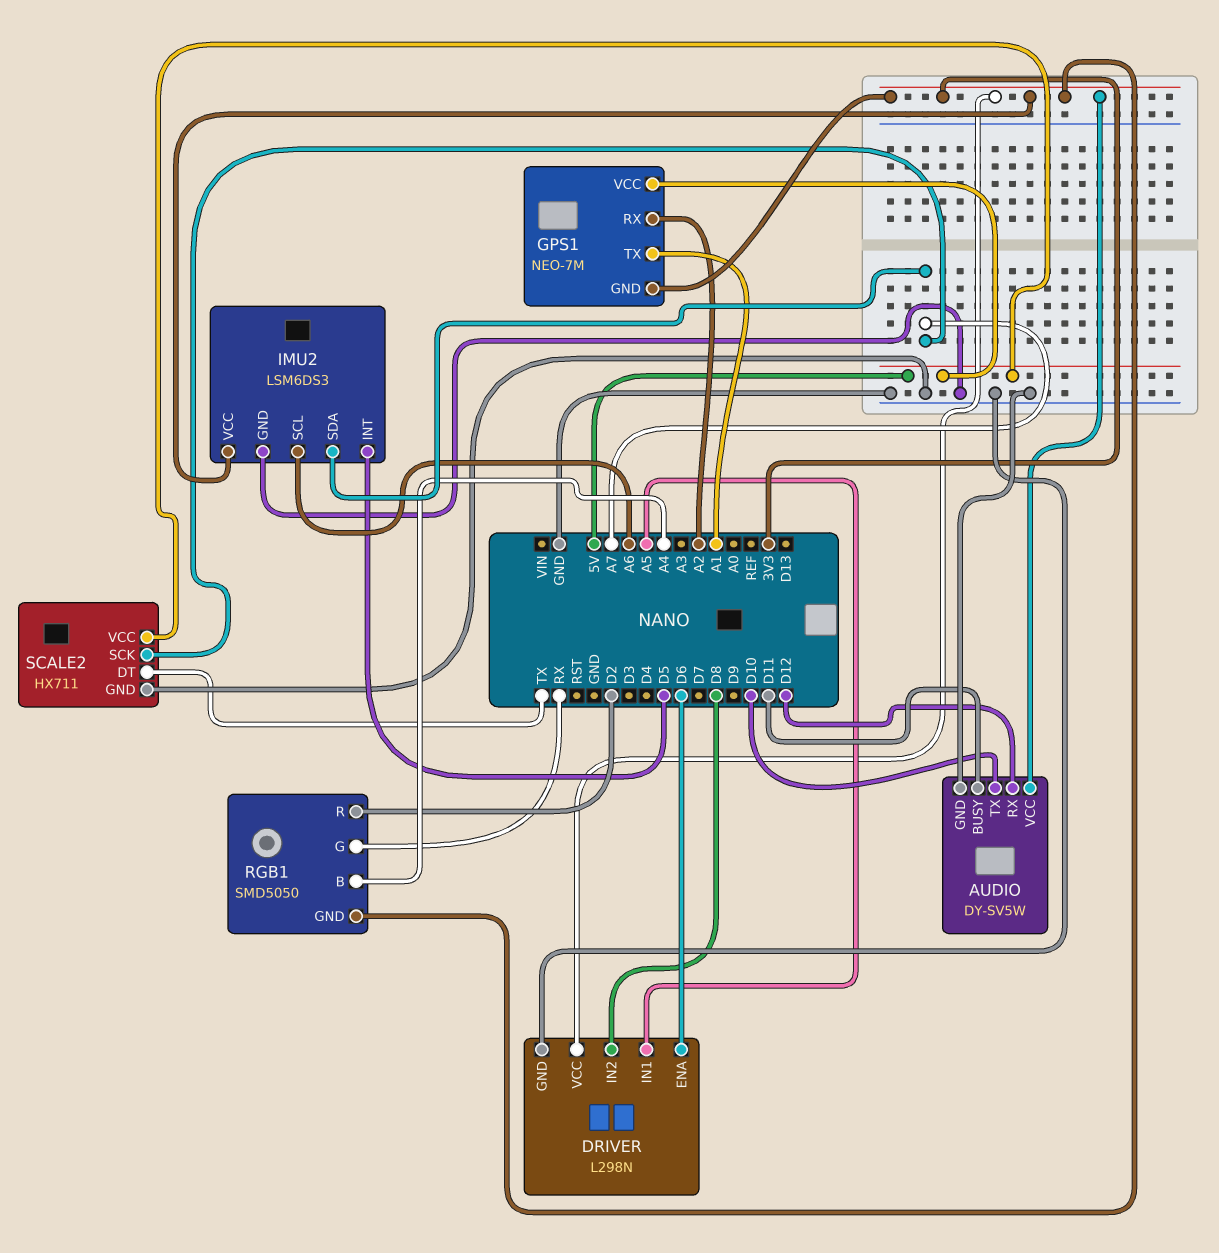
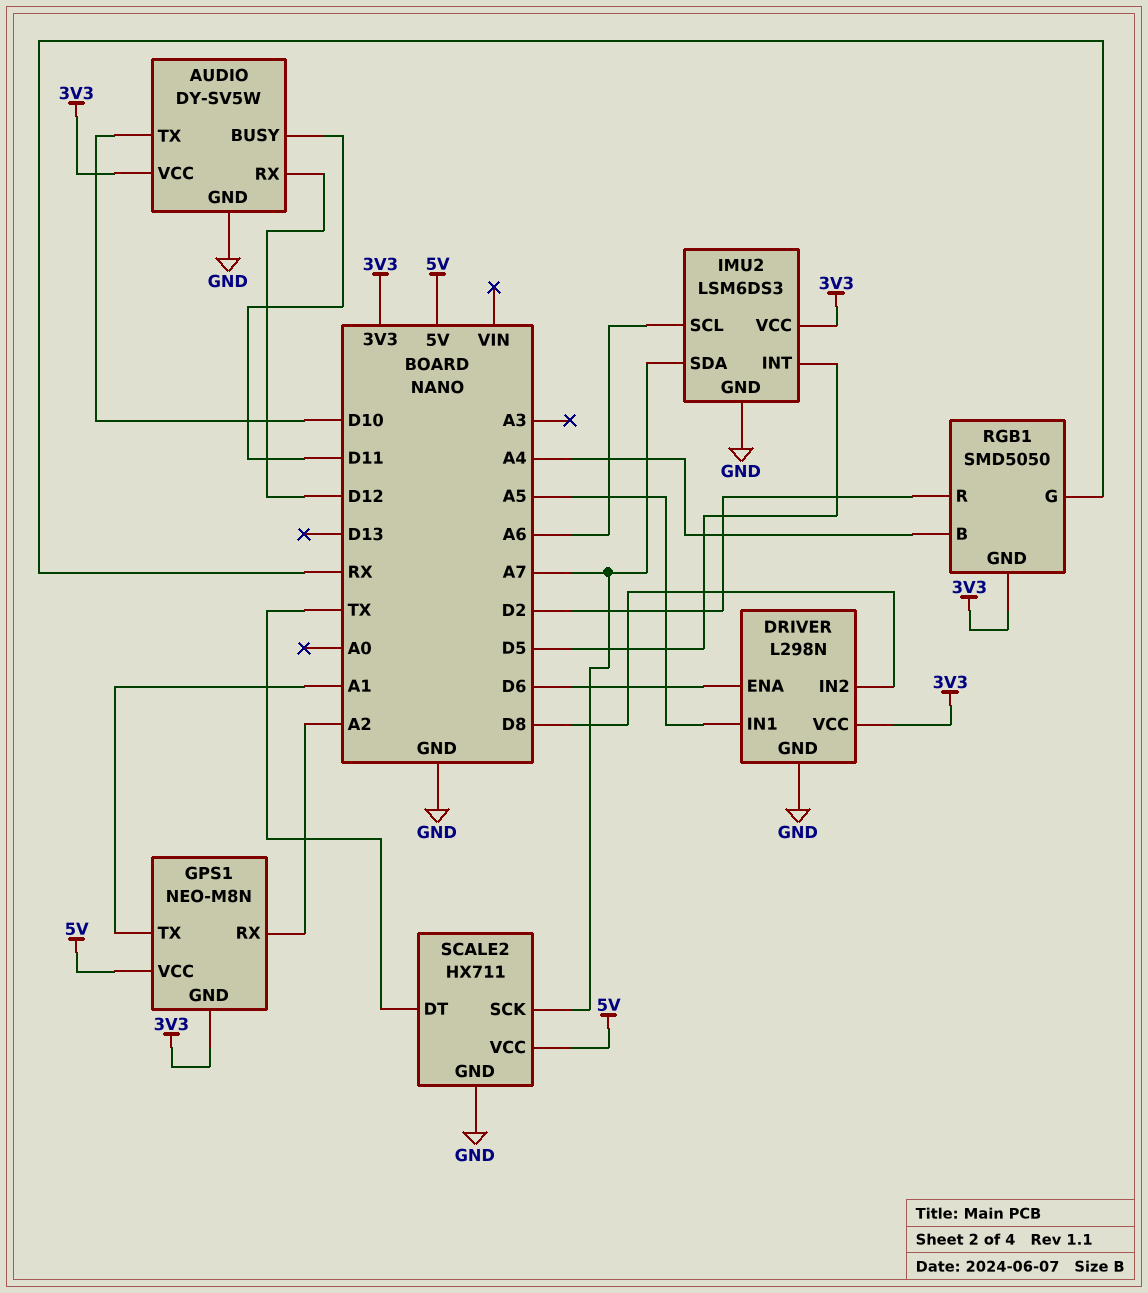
GPS1: NEO-7M -> NEO-M8N

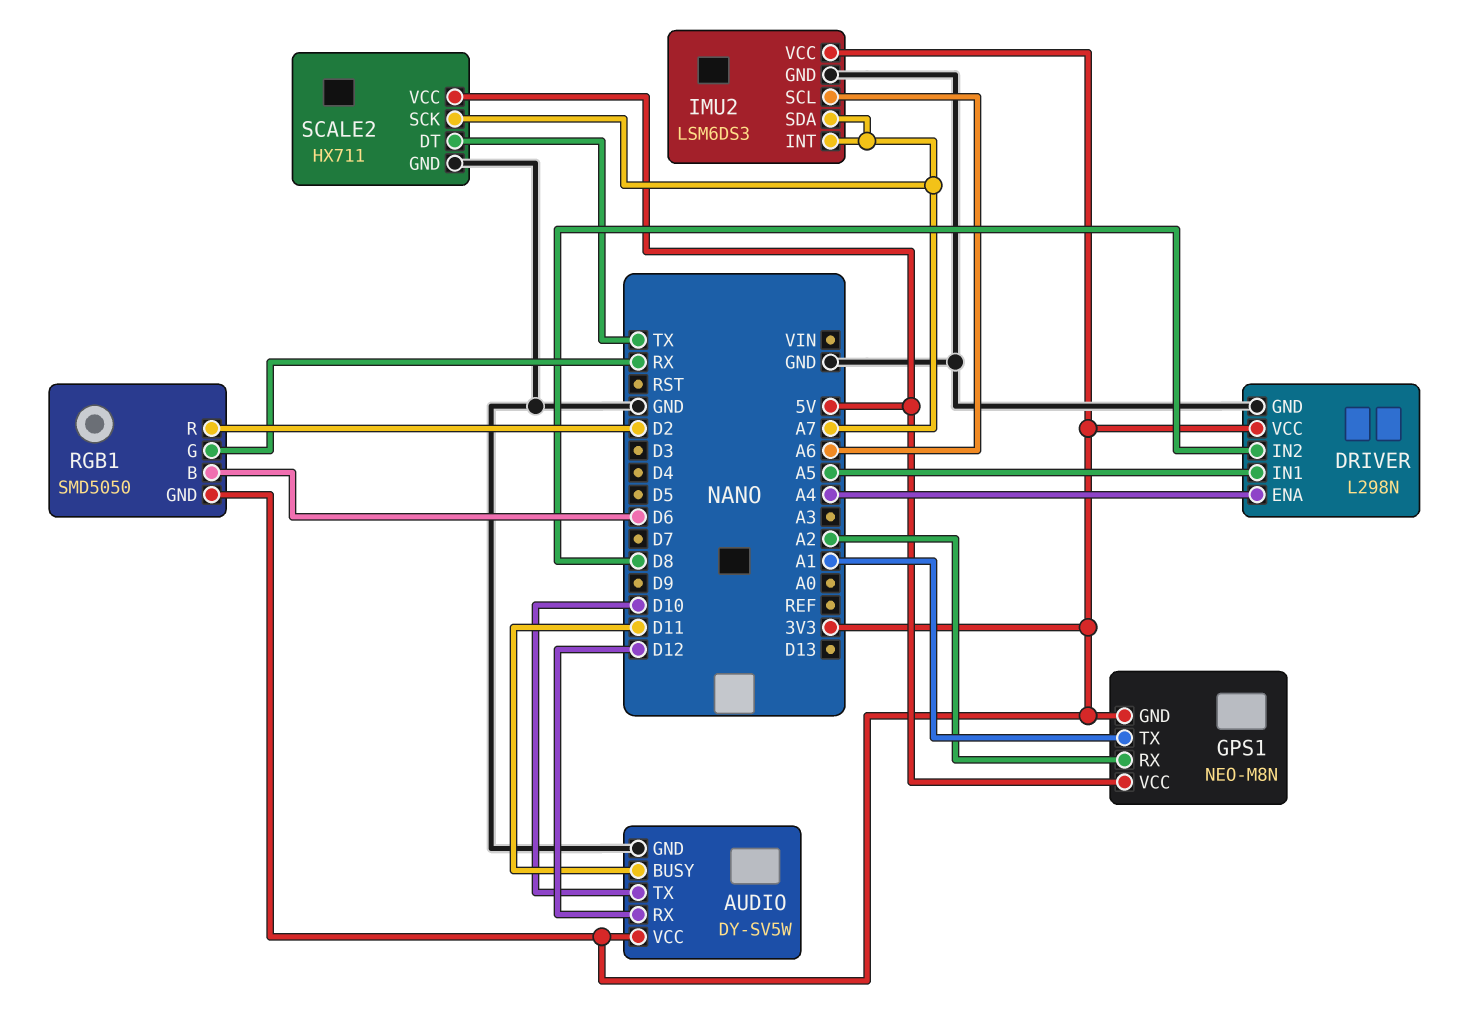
DRIVER pin ENA: D6 -> A4
IMU2 pin INT: D5 -> A7
RGB1 pin B: A4 -> D6

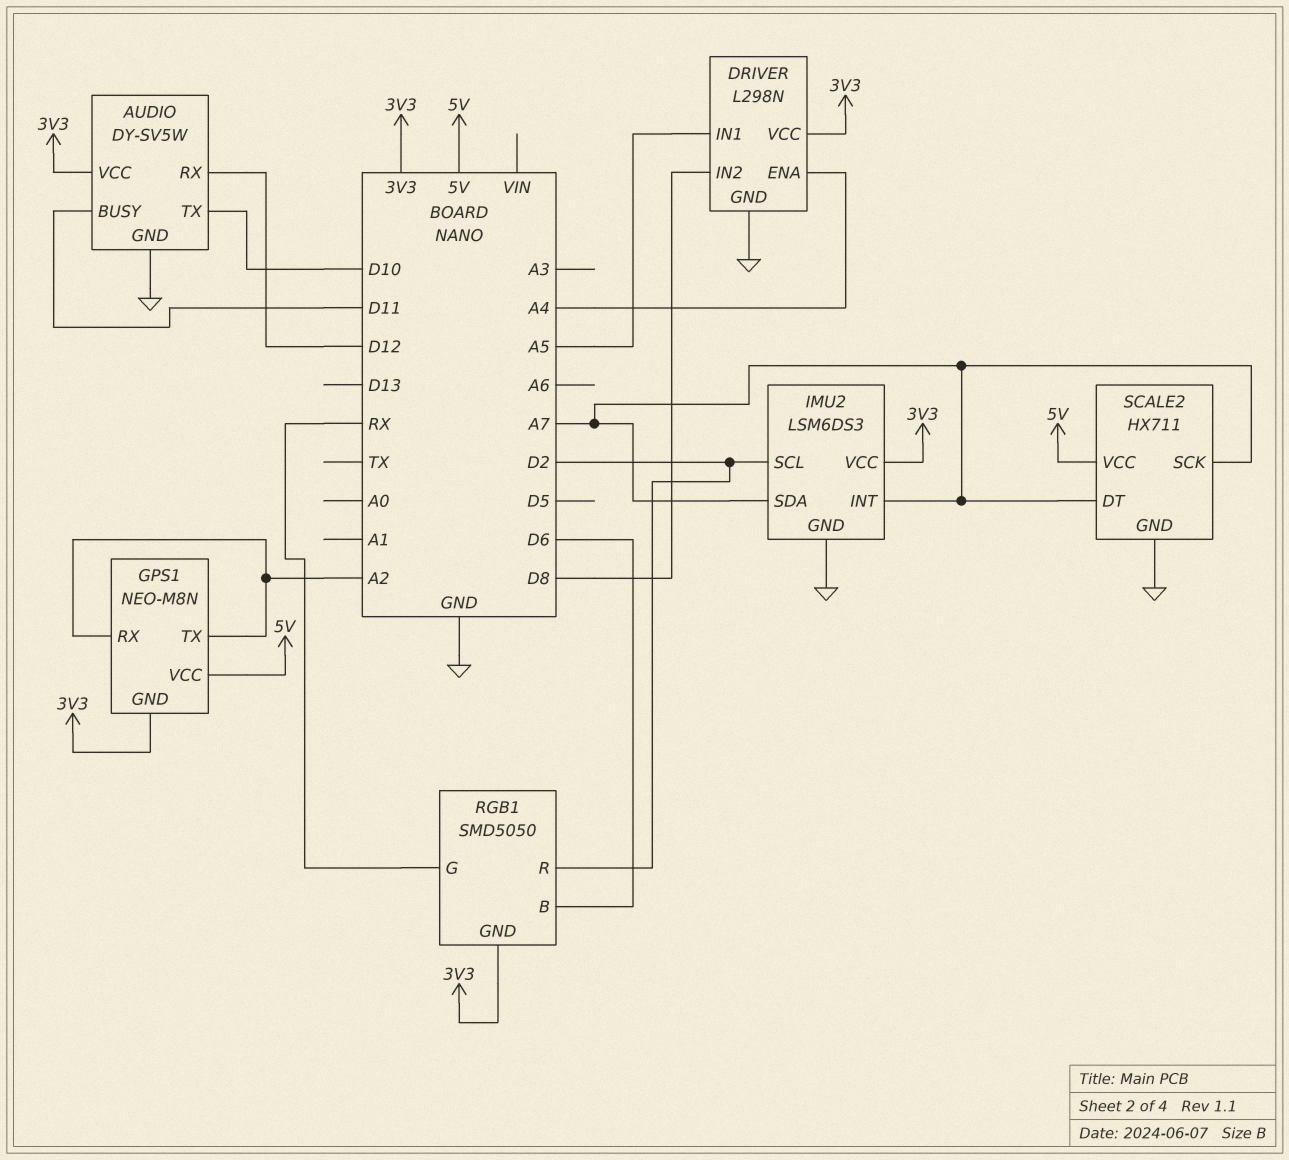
GPS1 pin TX: A1 -> A2
IMU2 pin SCL: A6 -> D2
SCALE2 pin DT: TX -> A7

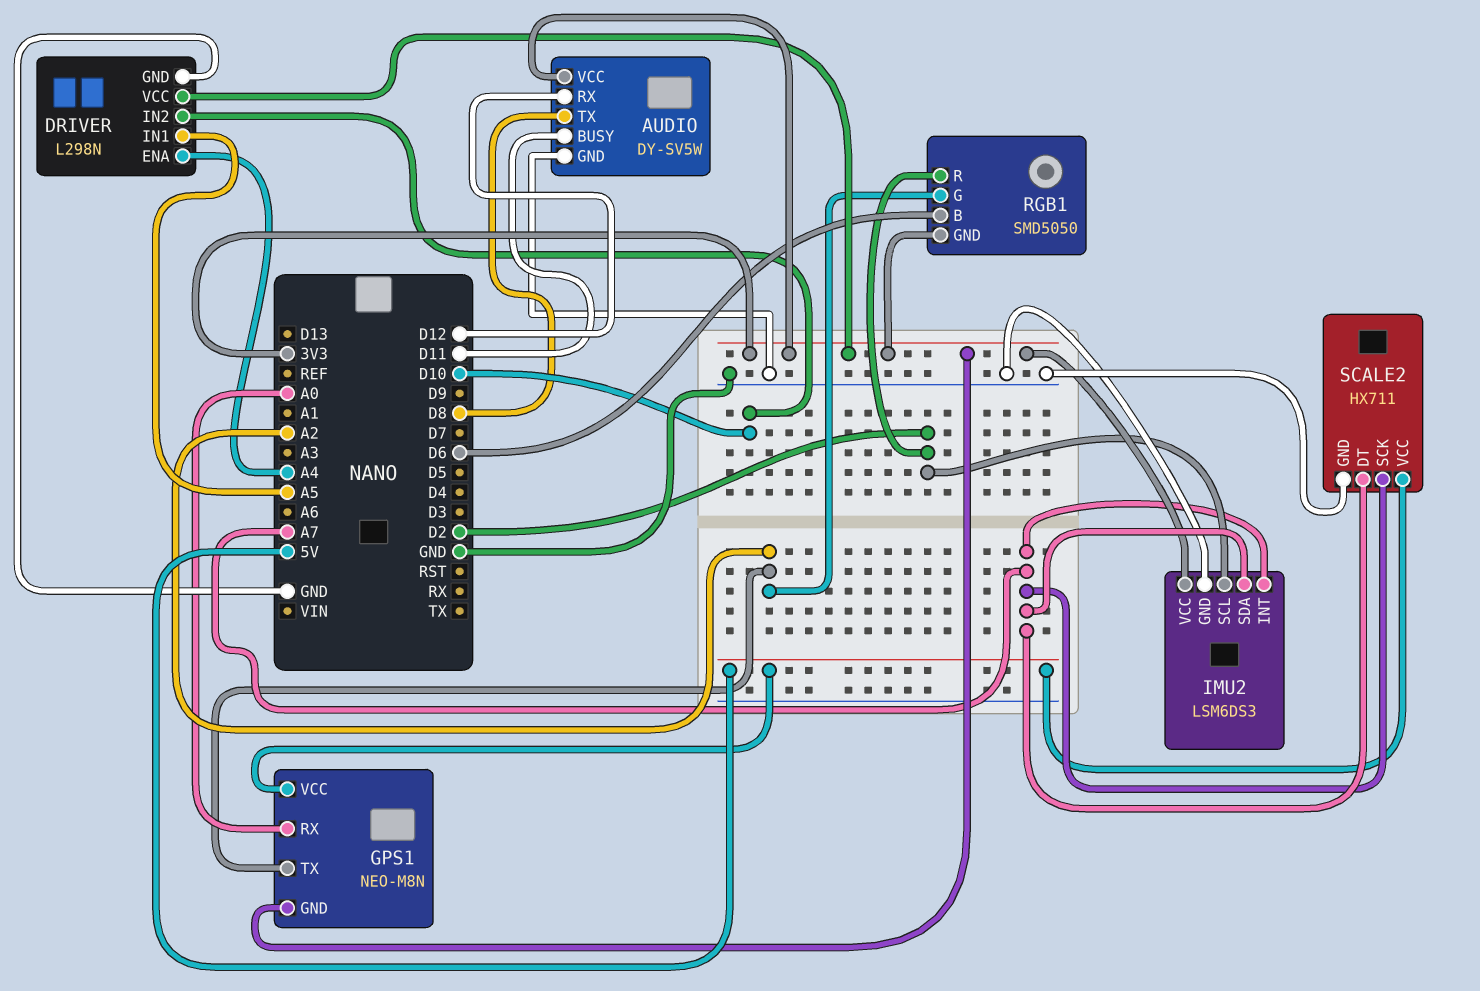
AUDIO pin TX: D10 -> D8
DRIVER pin IN2: D8 -> D10
GPS1 pin RX: A2 -> A0
RGB1 pin G: RX -> A2

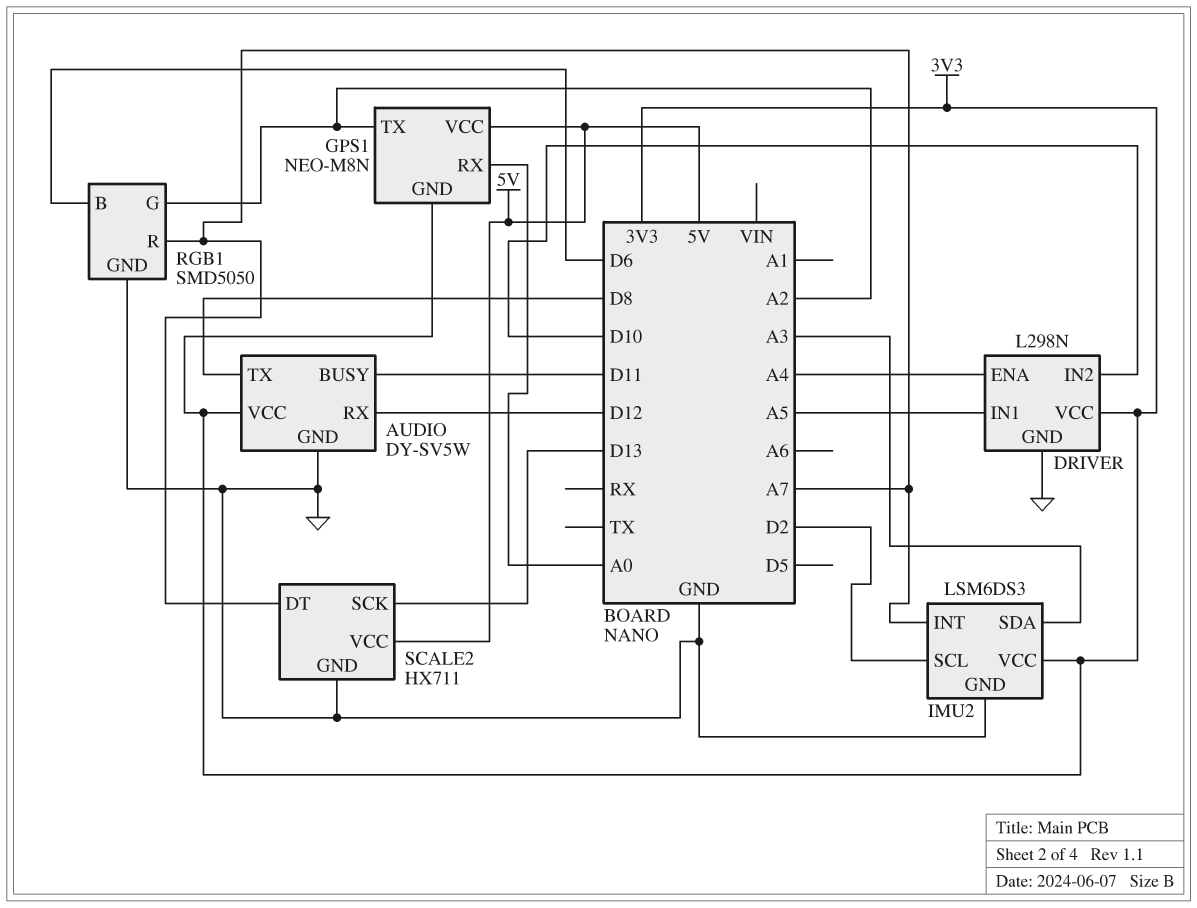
IMU2 pin SDA: A7 -> A3
RGB1 pin GND: 3V3 -> GND
RGB1 pin R: D2 -> A7
SCALE2 pin SCK: A7 -> D13

